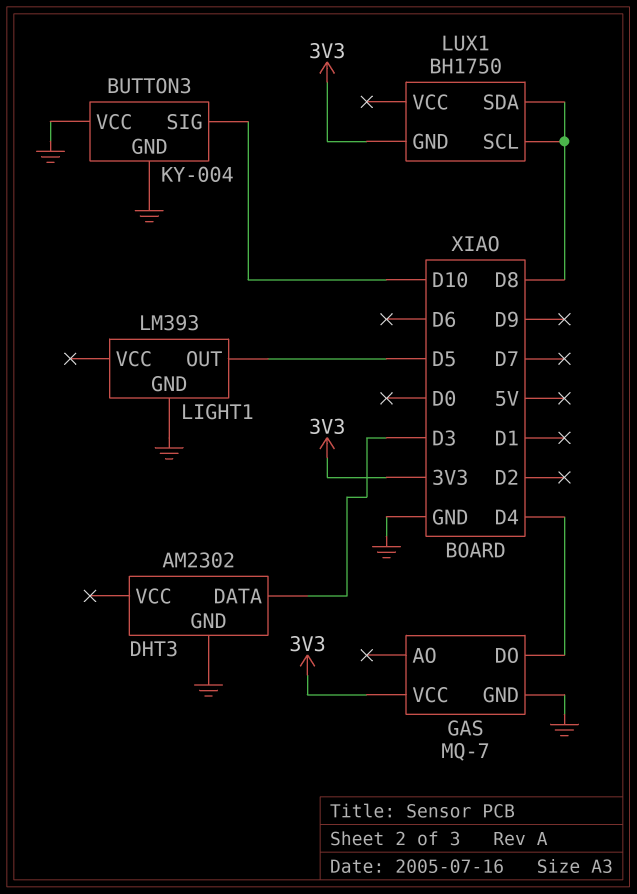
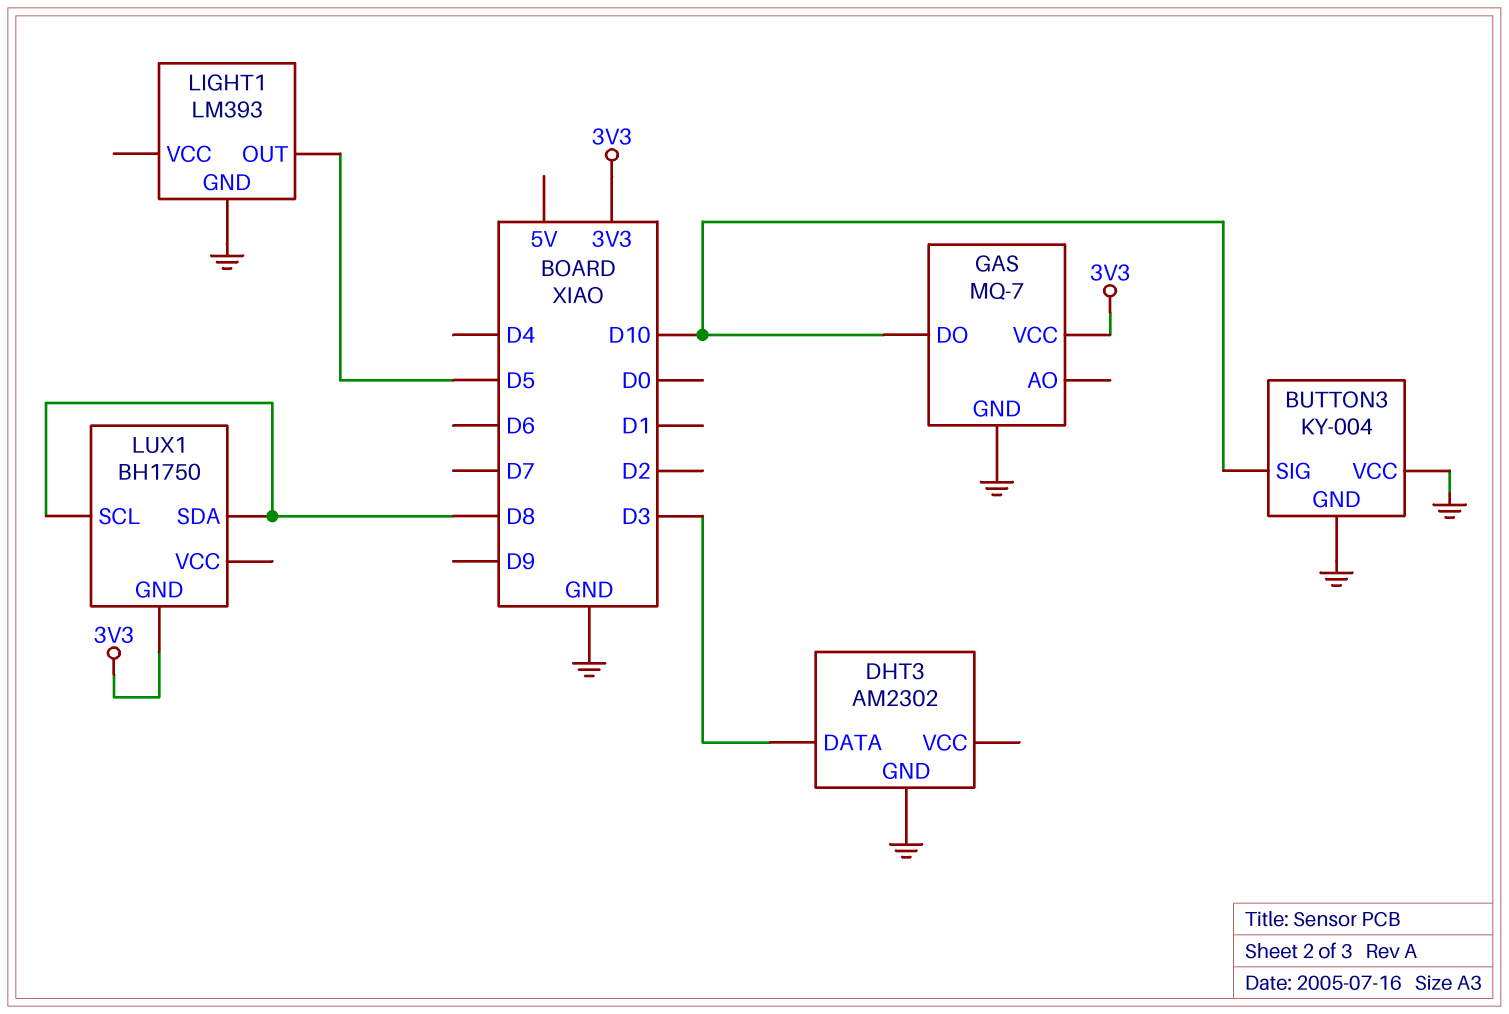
GAS pin DO: D4 -> D10

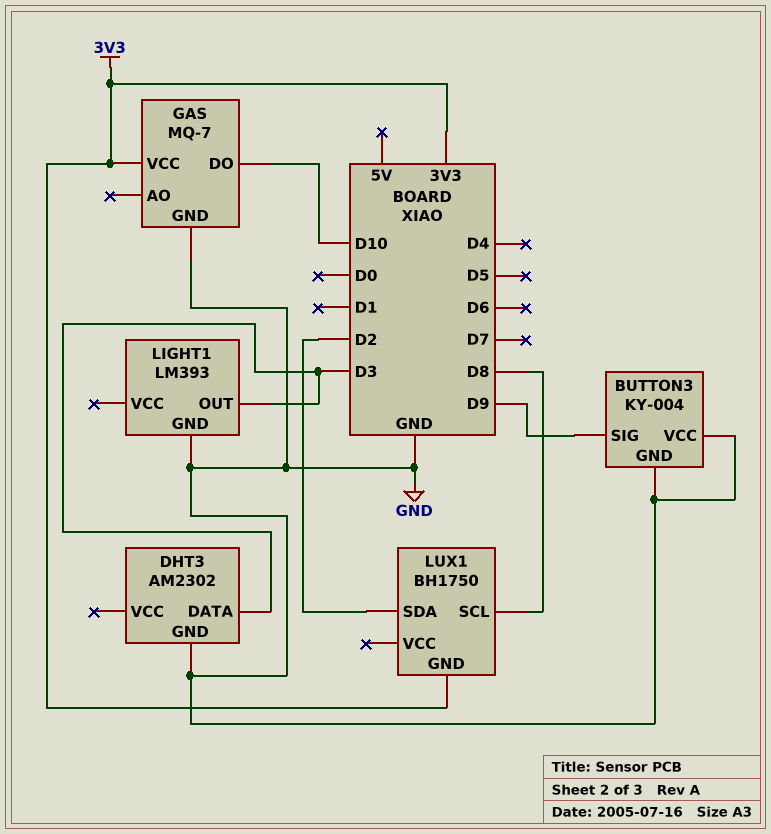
BUTTON3 pin SIG: D10 -> D9
LIGHT1 pin OUT: D5 -> D3
LUX1 pin SDA: D8 -> D2

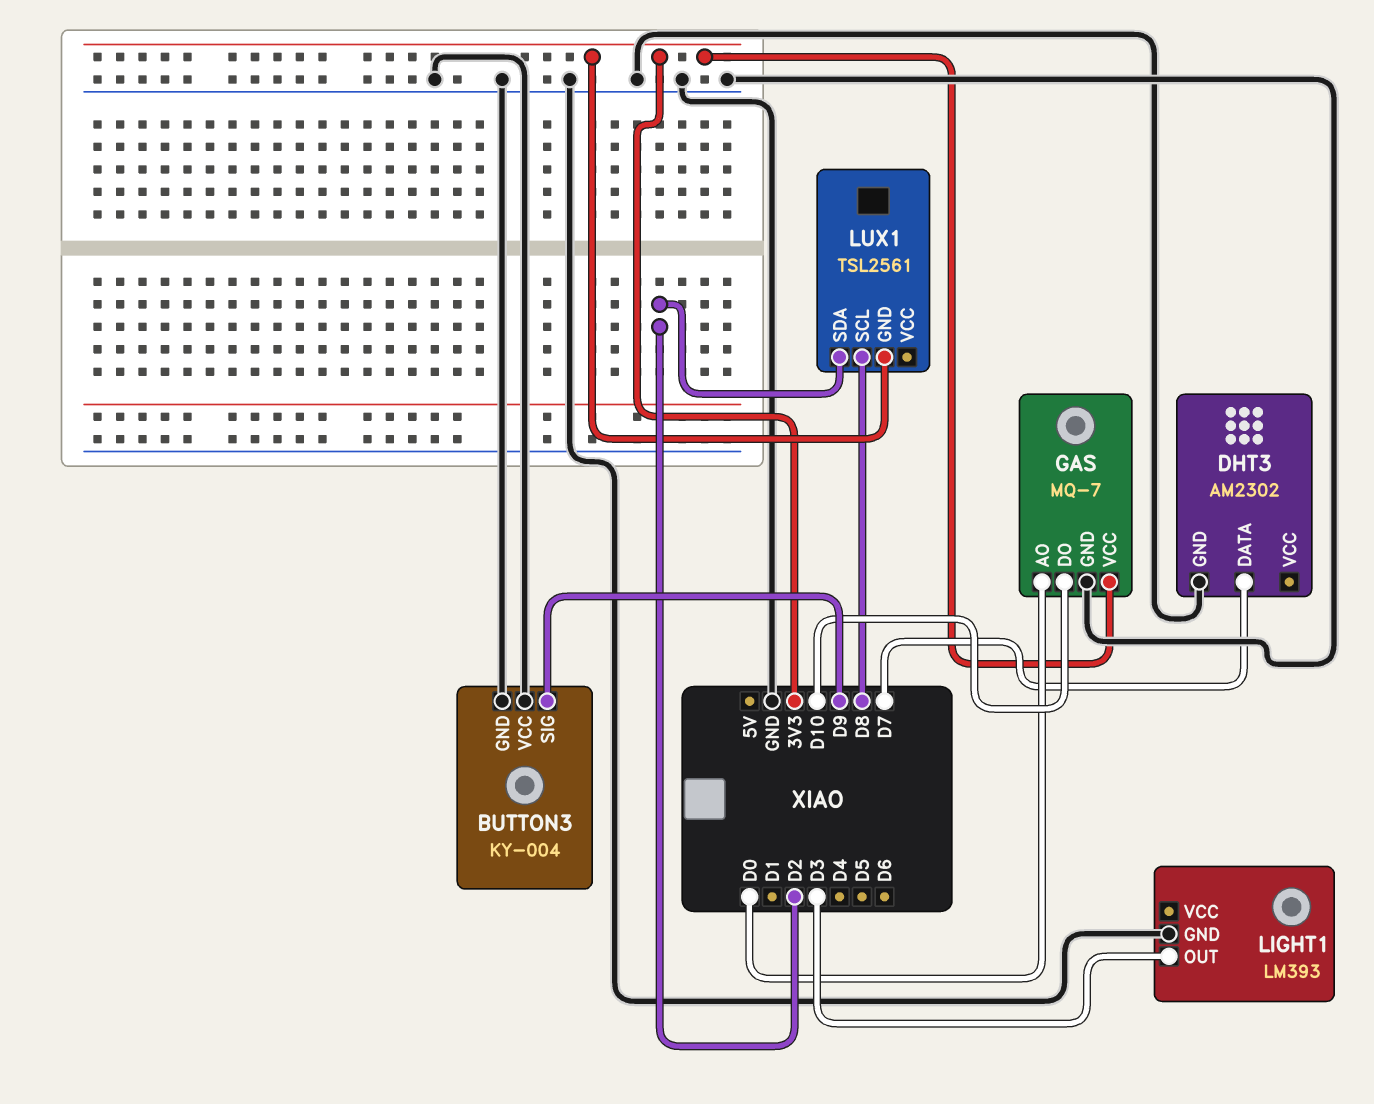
DHT3 pin DATA: D3 -> D7
GAS pin AO: none -> D0
LUX1: BH1750 -> TSL2561

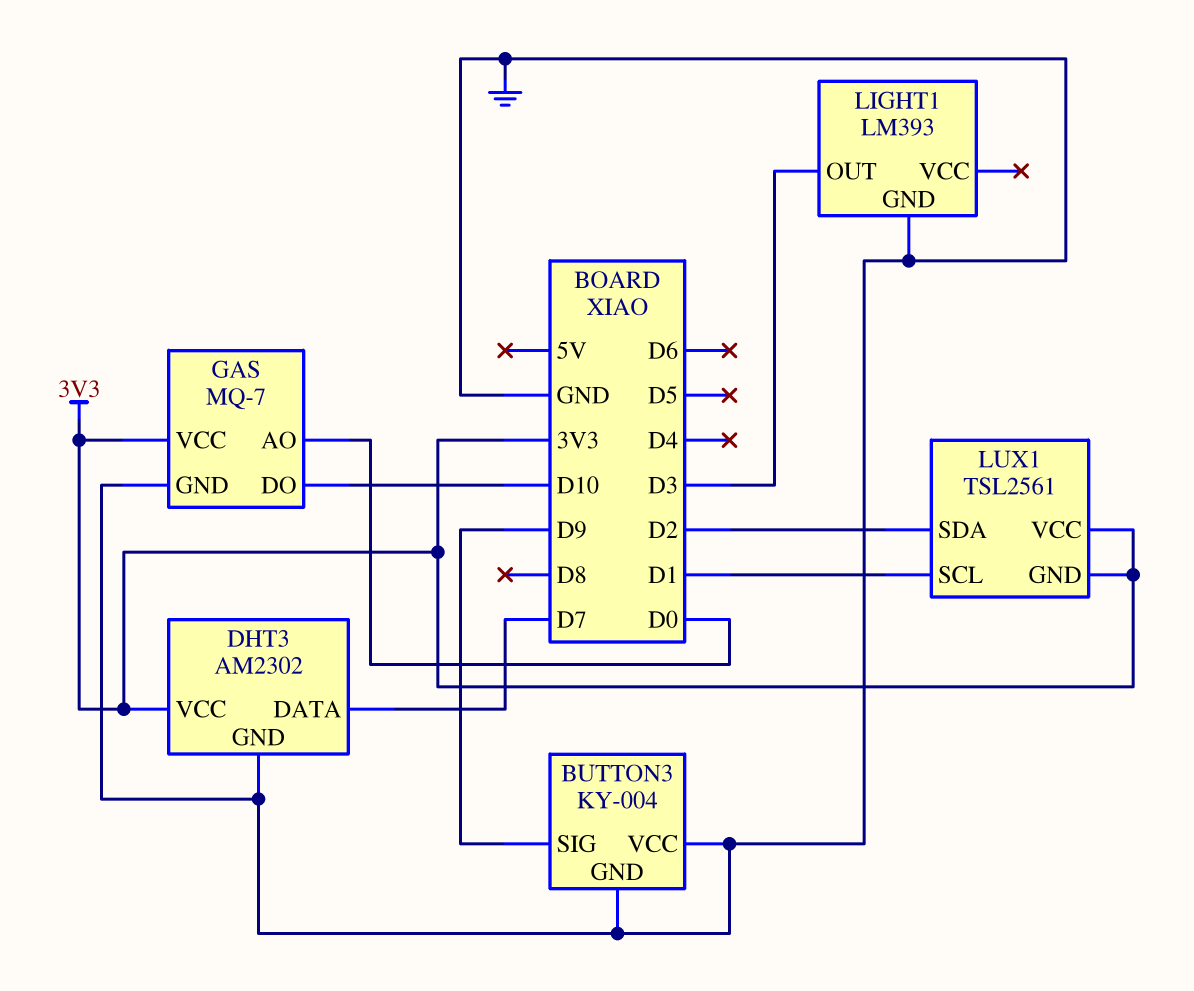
DHT3 pin VCC: none -> 3V3
LUX1 pin SCL: D8 -> D1
LUX1 pin VCC: none -> 3V3

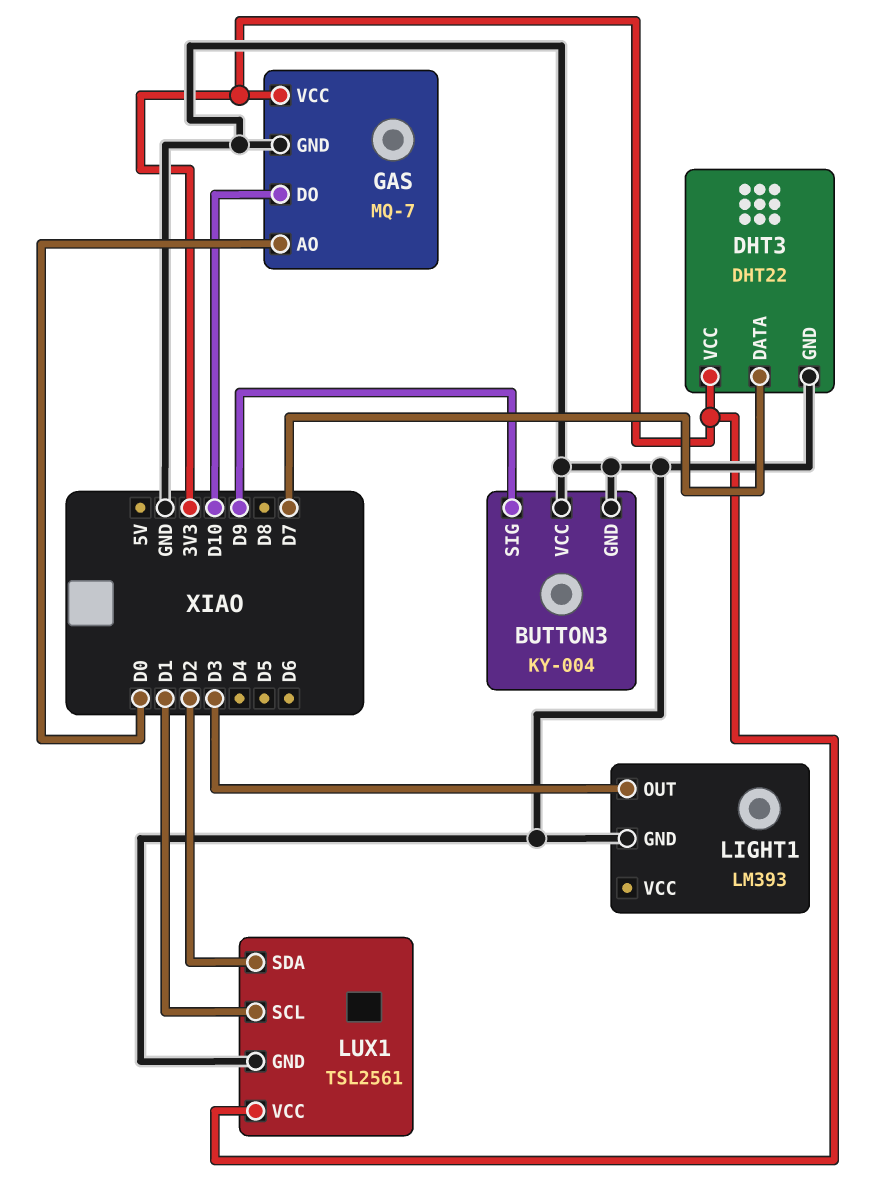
DHT3: AM2302 -> DHT22
LUX1 pin GND: 3V3 -> GND

